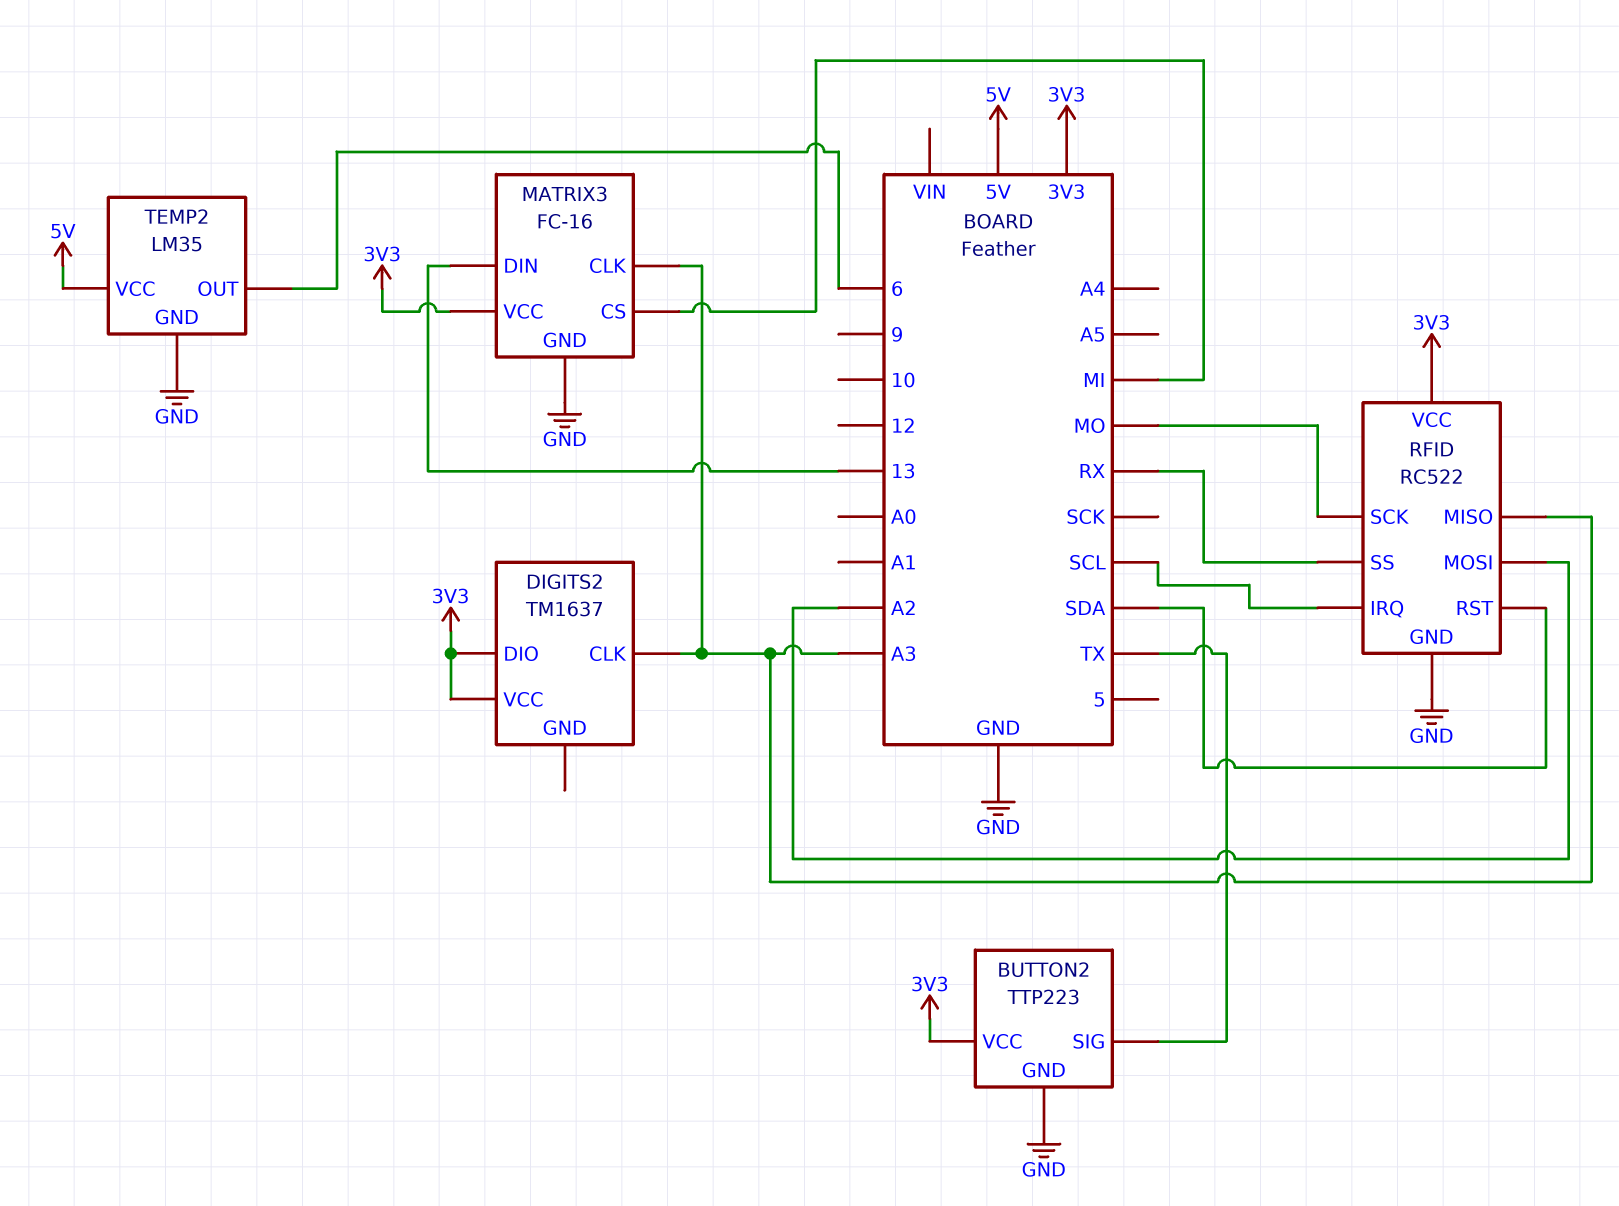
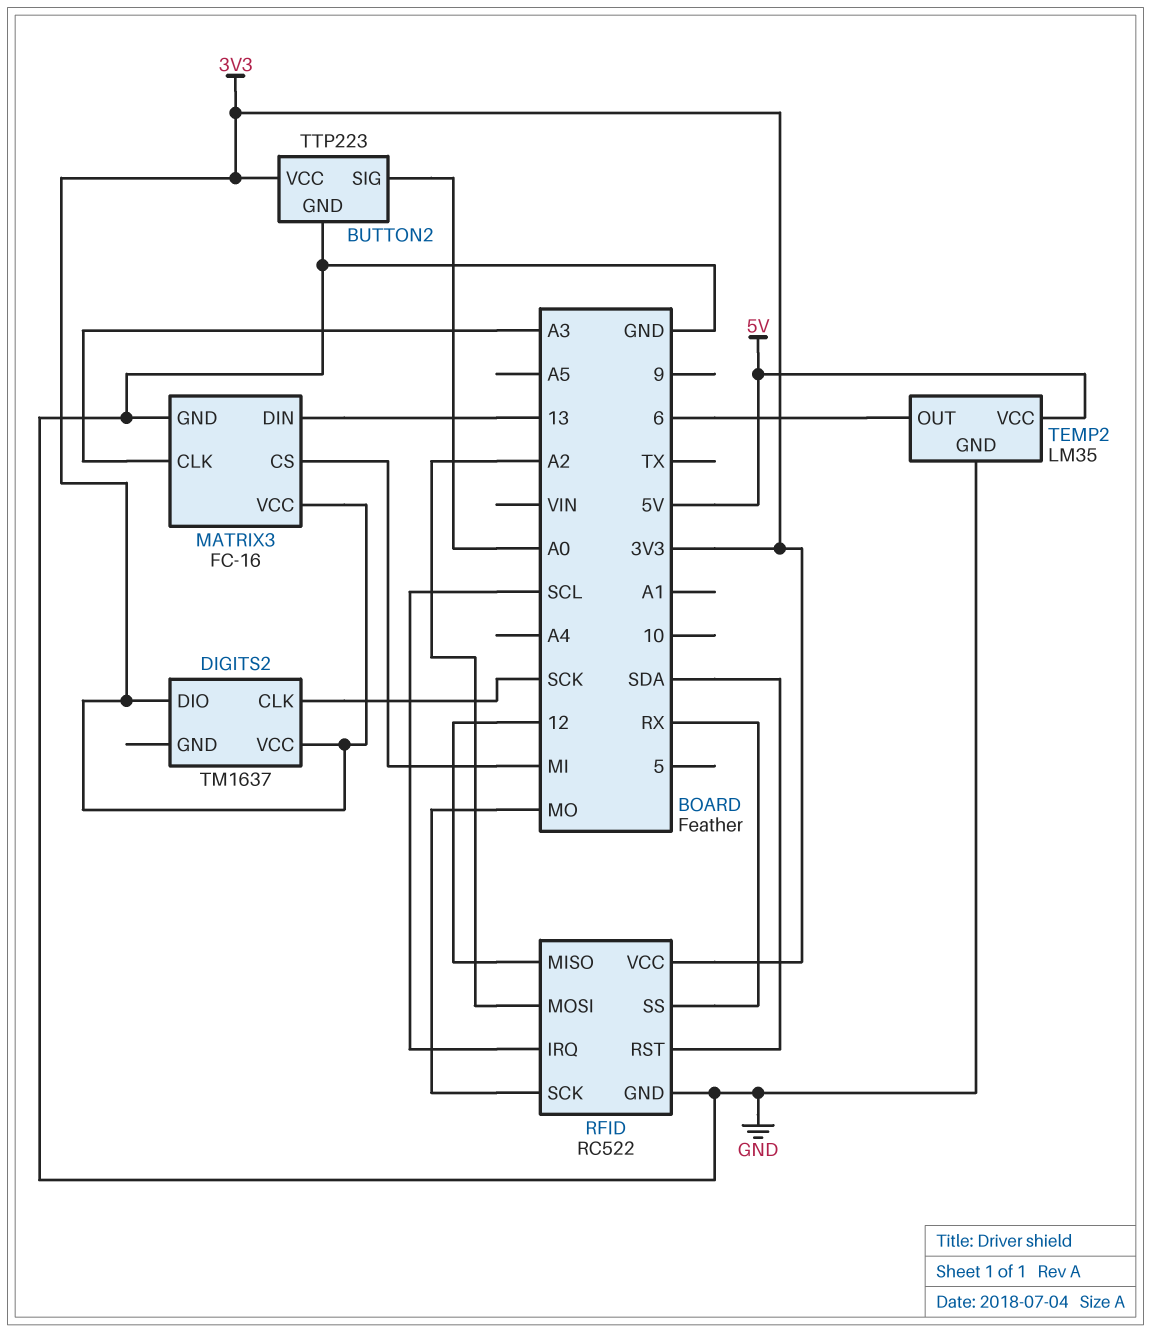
BUTTON2 pin SIG: TX -> A0
DIGITS2 pin CLK: A3 -> SCK
RFID pin MISO: A3 -> 12

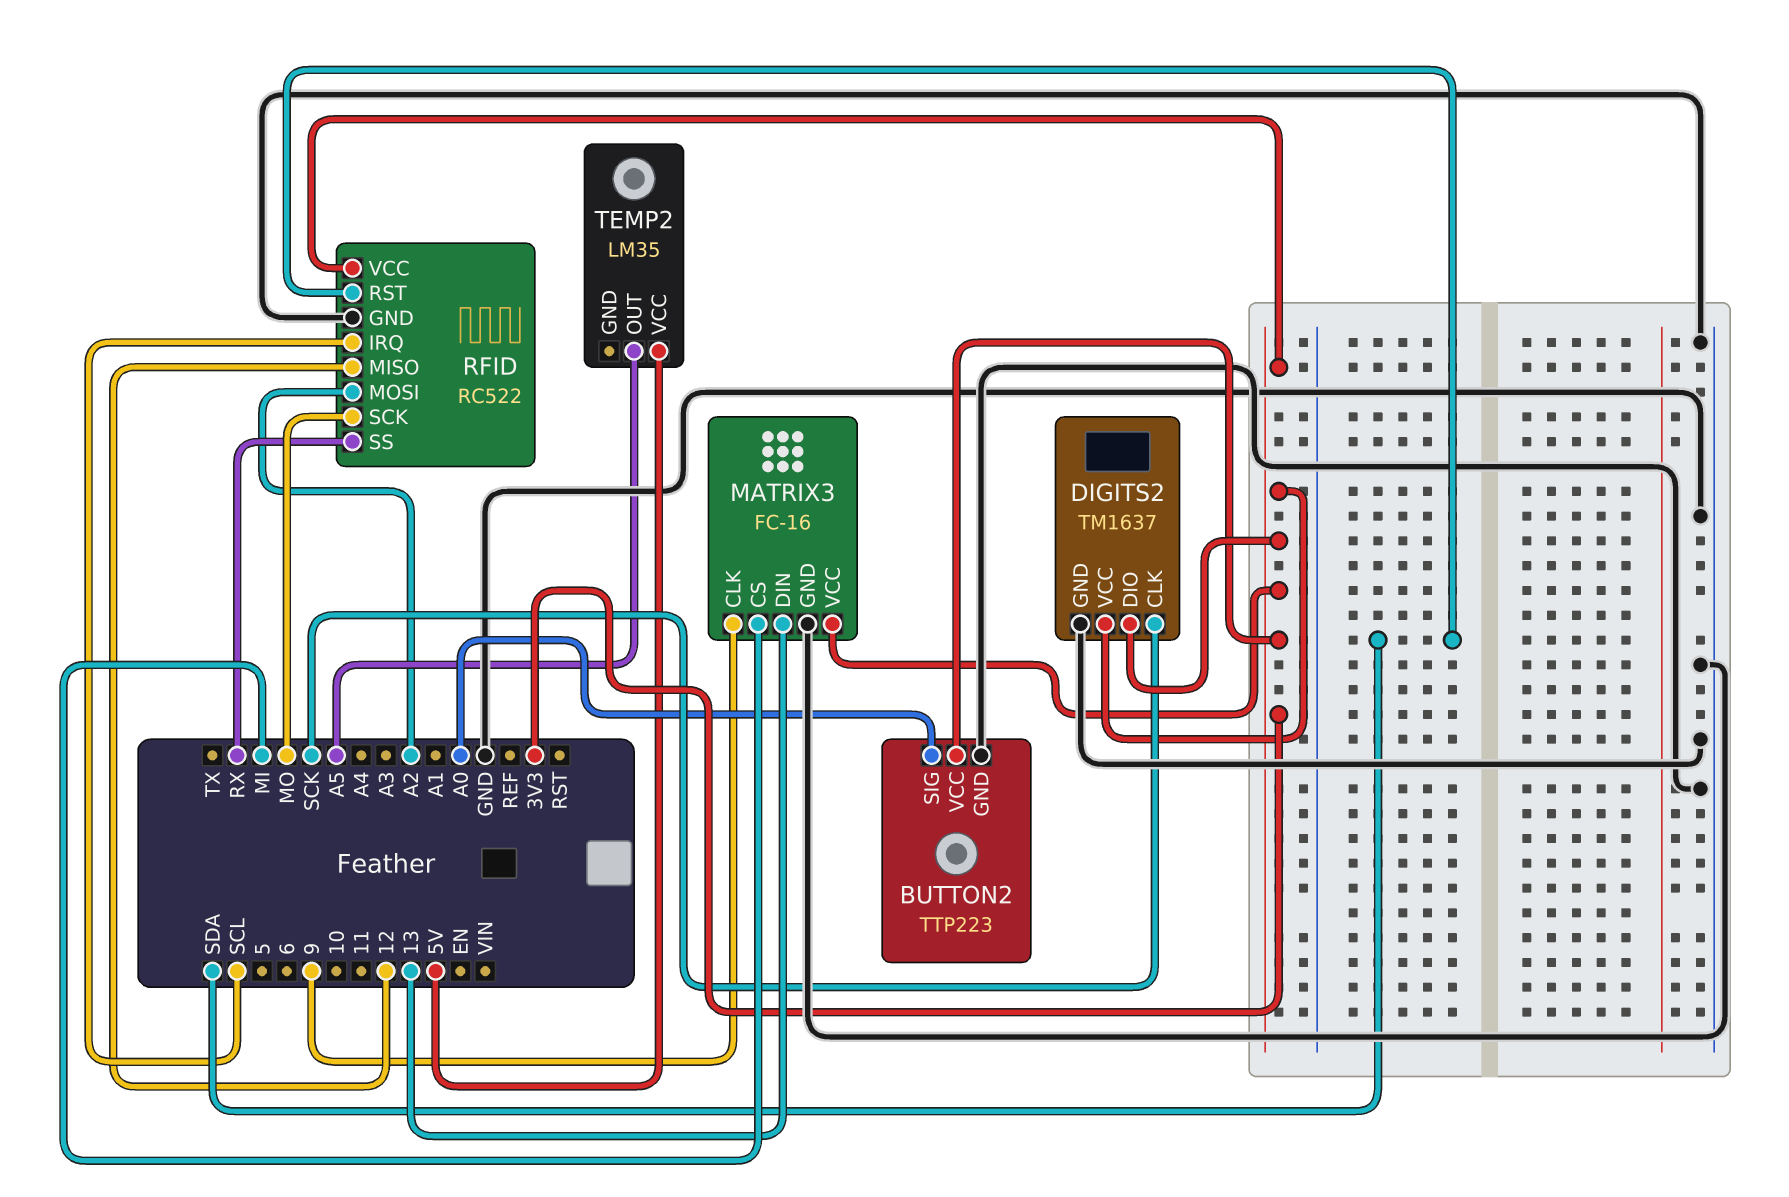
DIGITS2 pin GND: none -> GND
MATRIX3 pin CLK: A3 -> 9
TEMP2 pin GND: GND -> none
TEMP2 pin OUT: 6 -> A5

